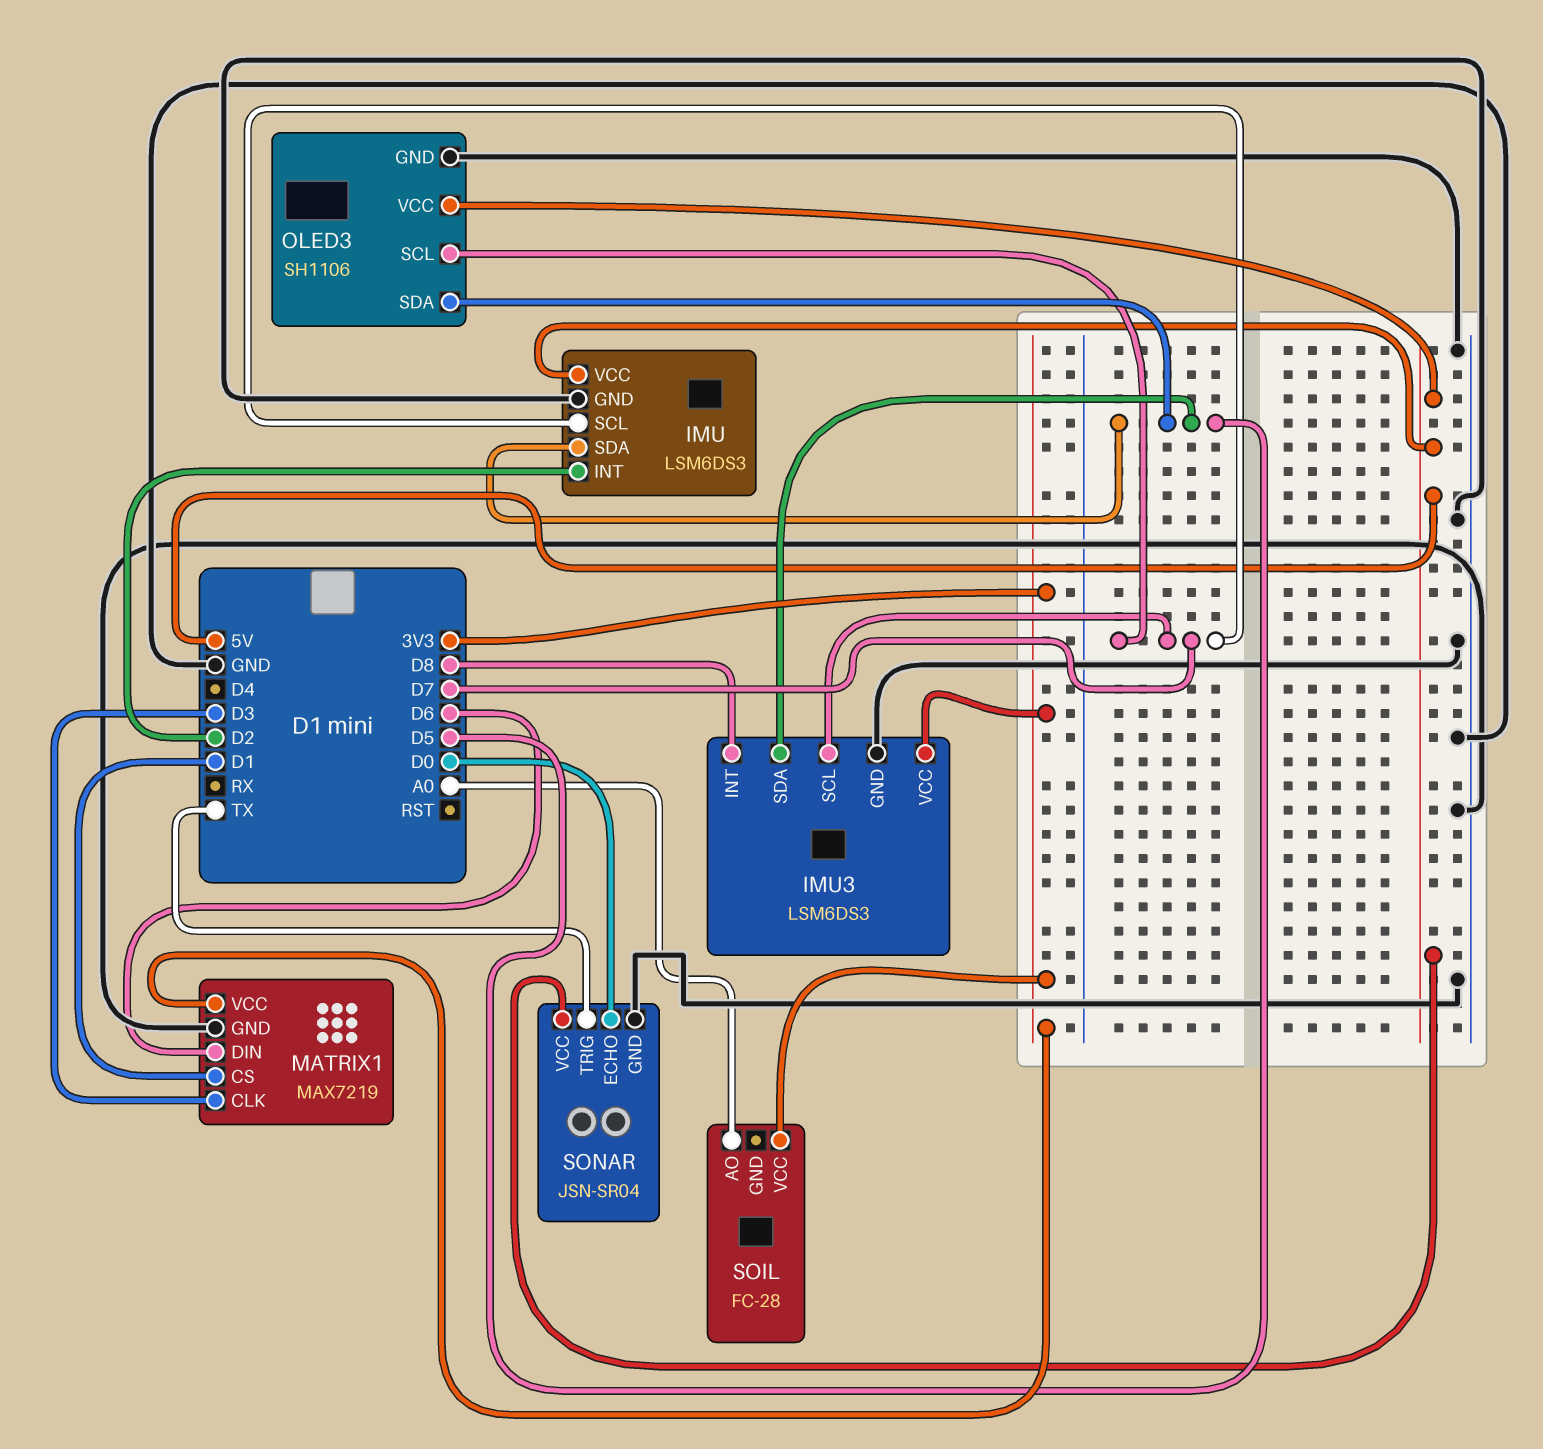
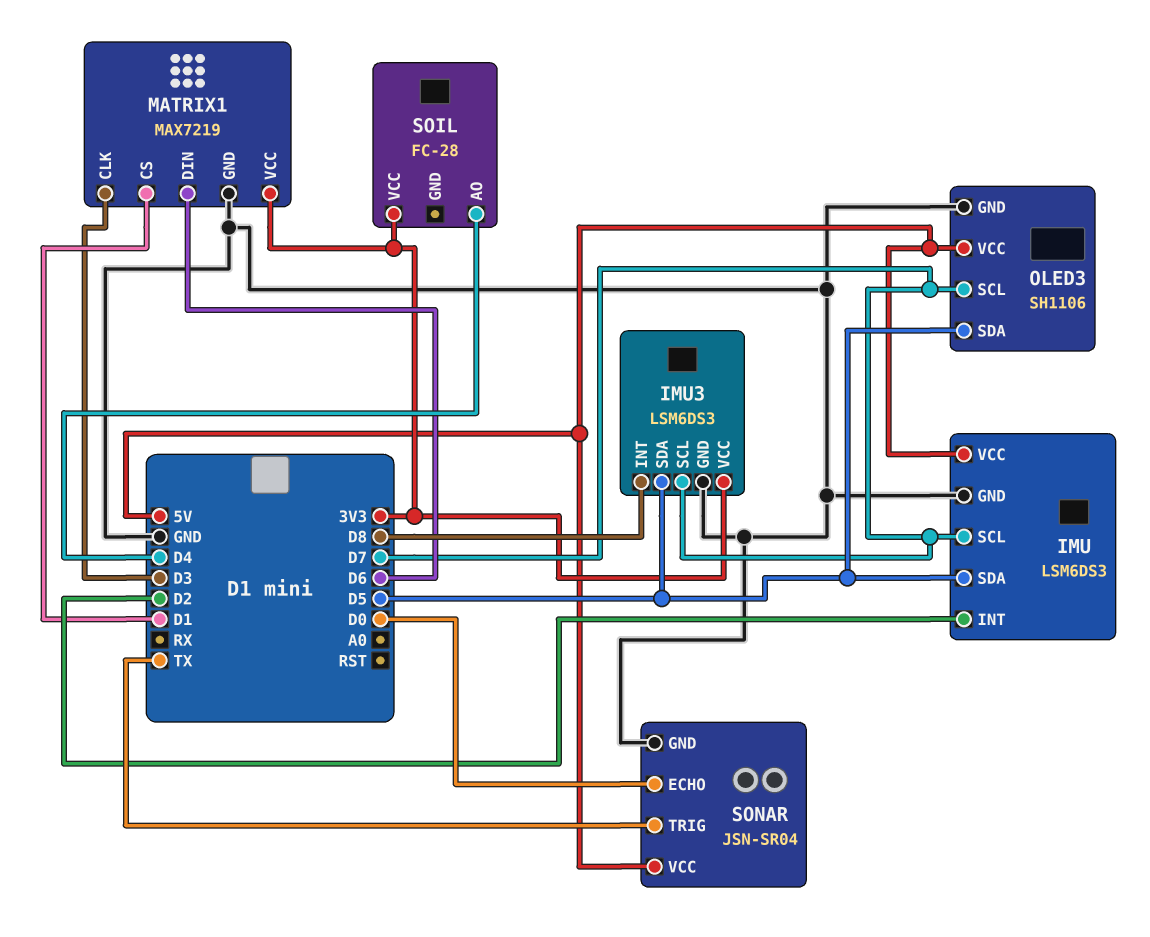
SOIL pin AO: A0 -> D4

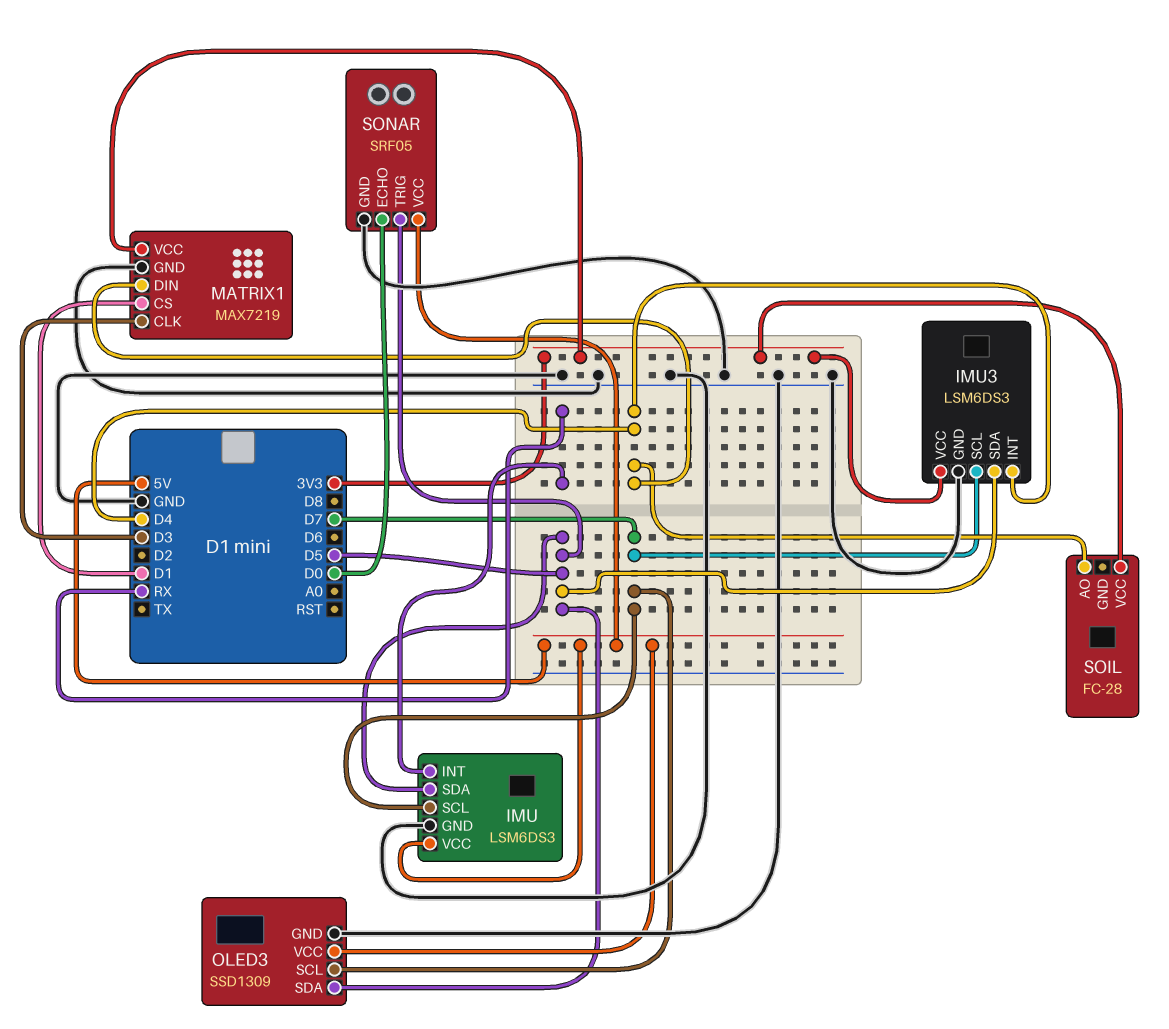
IMU pin INT: D2 -> RX
IMU3 pin INT: D8 -> D4
MATRIX1 pin DIN: D6 -> D4
OLED3: SH1106 -> SSD1309
SONAR: JSN-SR04 -> SRF05
SONAR pin TRIG: TX -> D5

